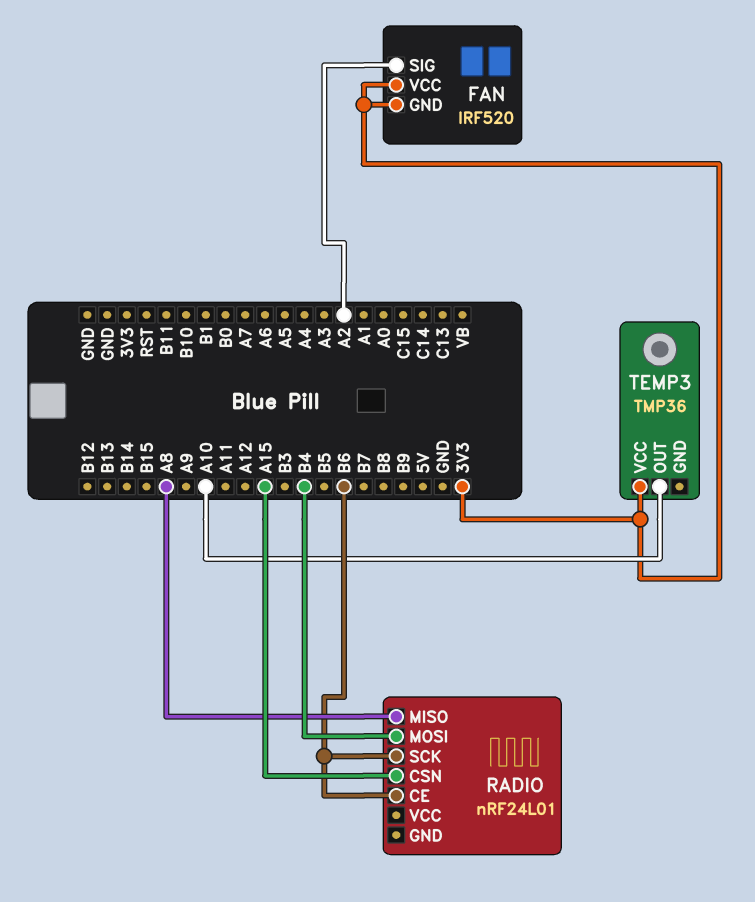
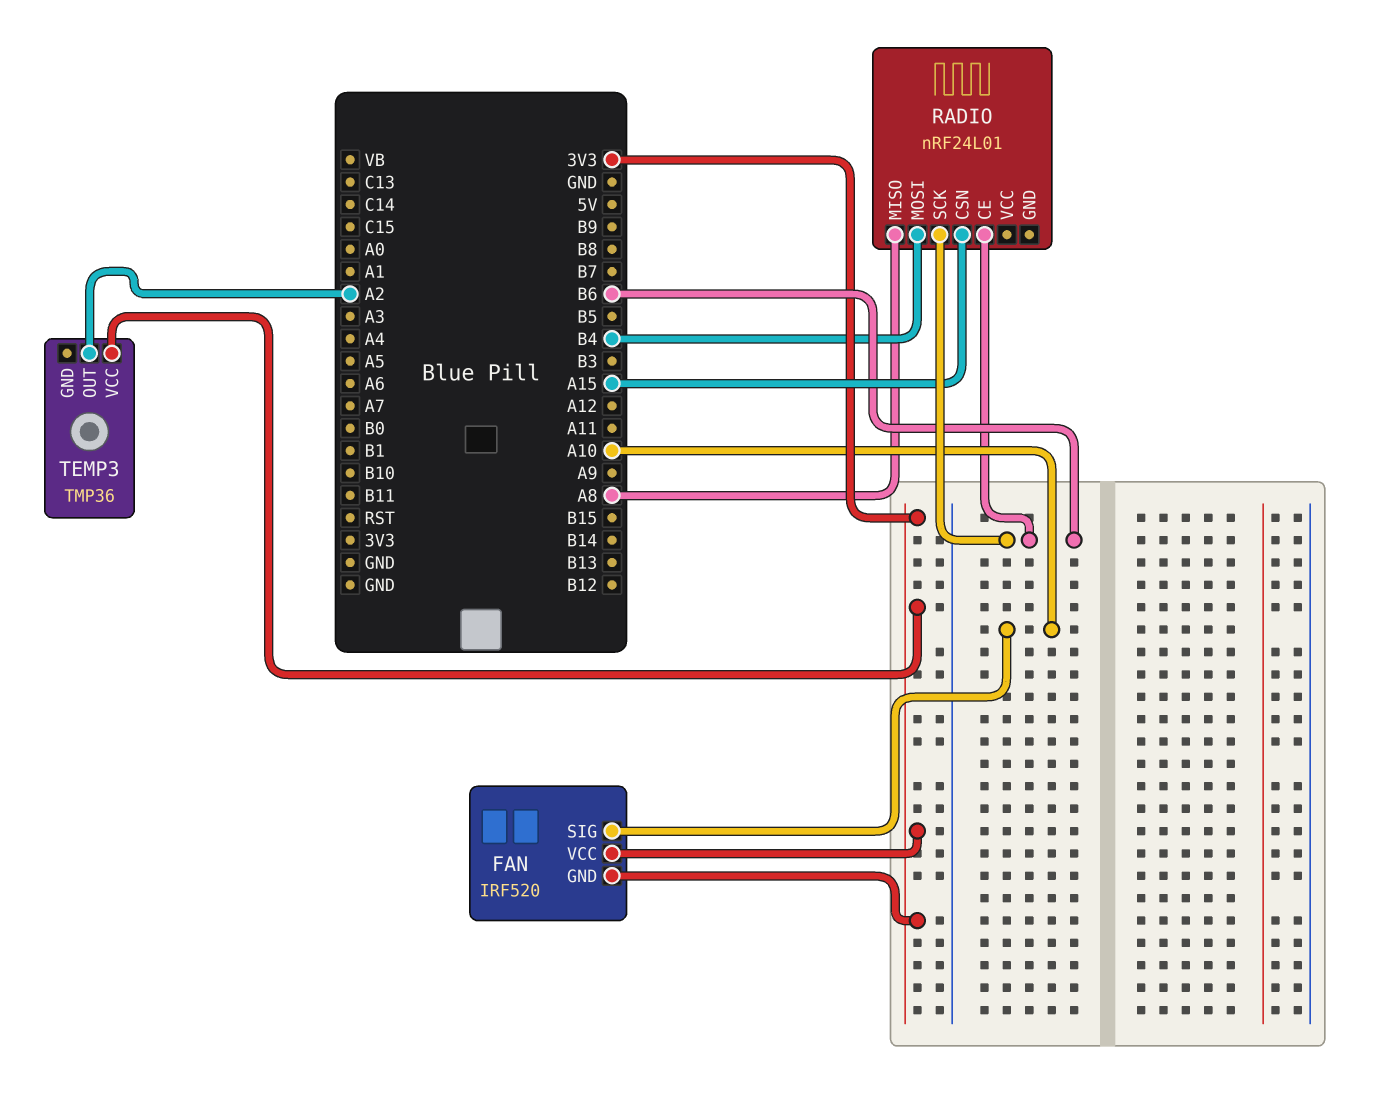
FAN pin SIG: A2 -> A10
TEMP3 pin OUT: A10 -> A2

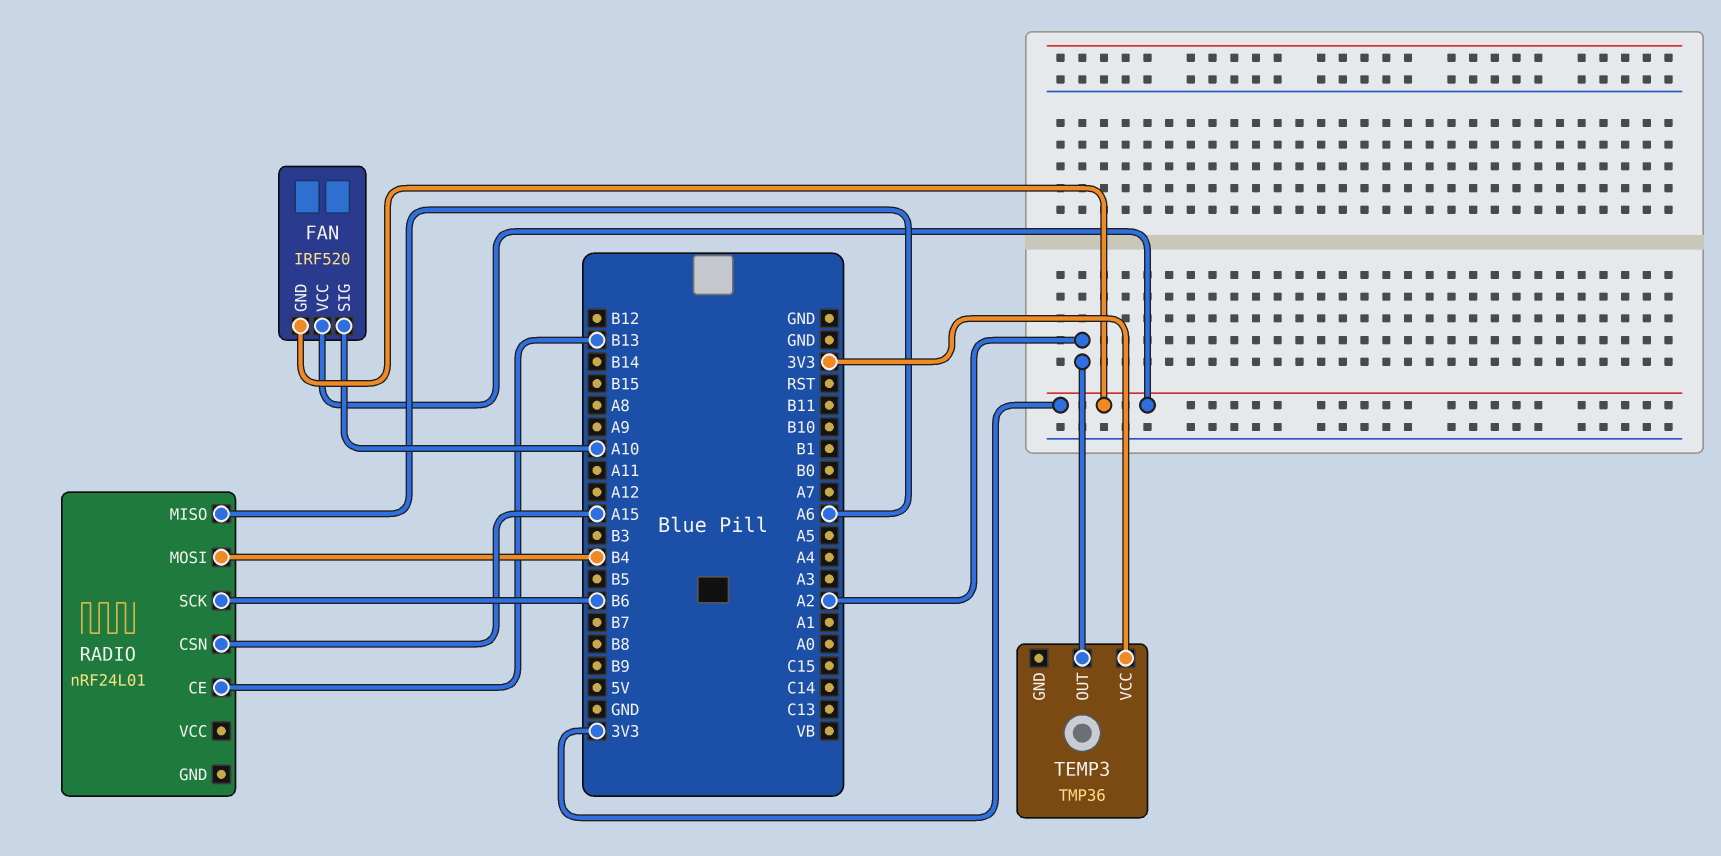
RADIO pin CE: B6 -> B13
RADIO pin MISO: A8 -> A6

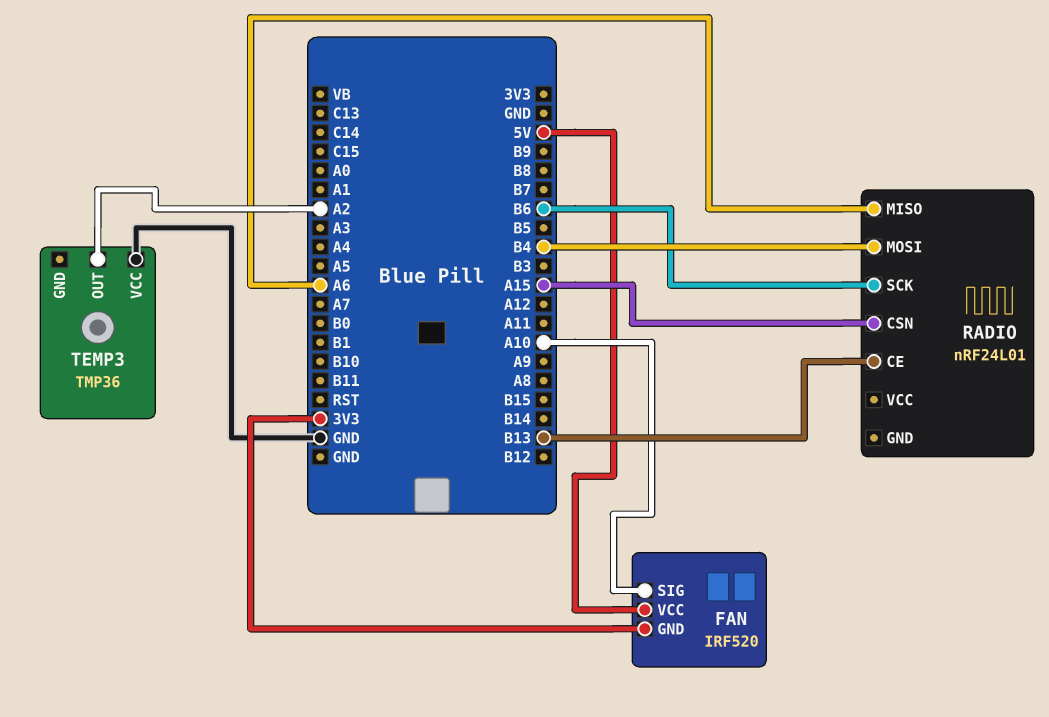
FAN pin VCC: 3V3 -> 5V
TEMP3 pin VCC: 3V3 -> GND

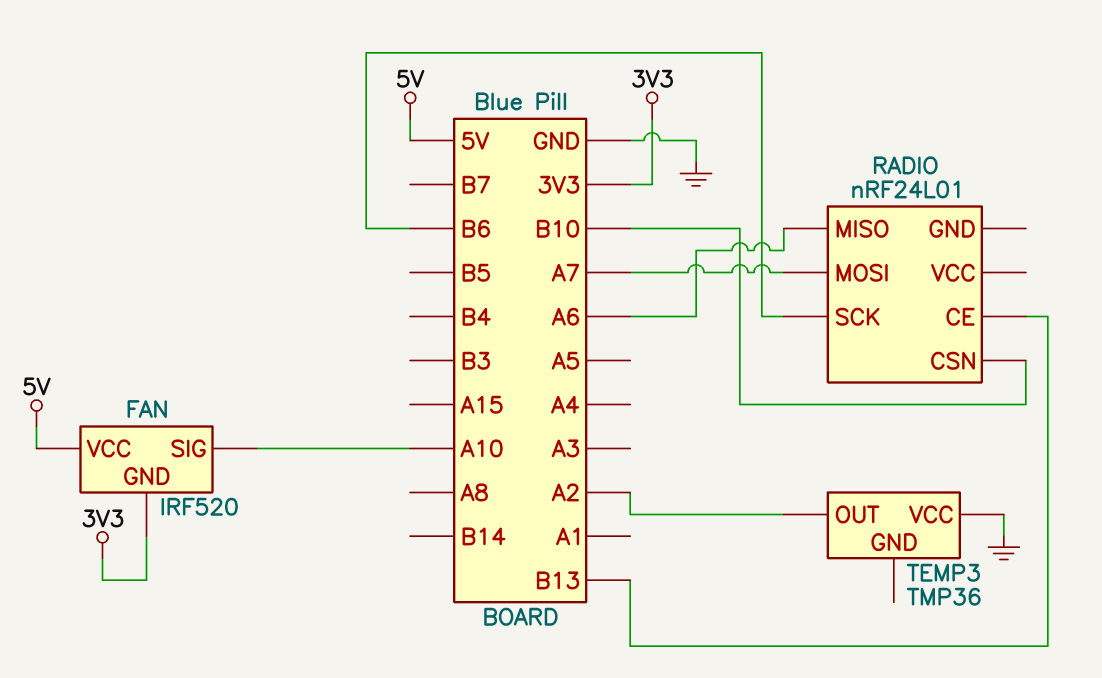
RADIO pin CSN: A15 -> B10
RADIO pin MOSI: B4 -> A7

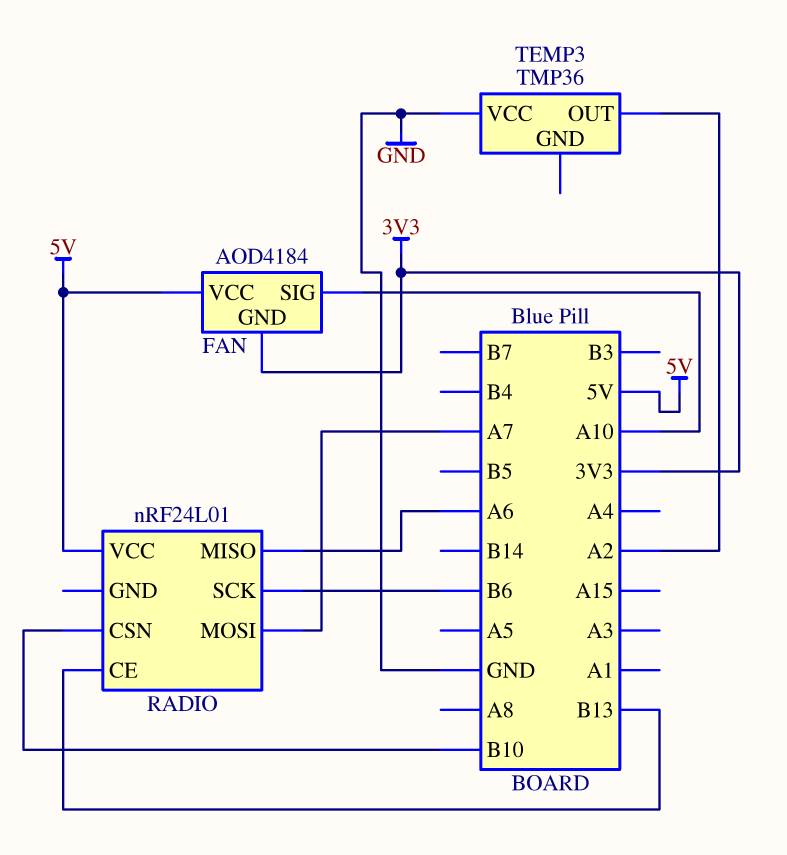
FAN: IRF520 -> AOD4184
RADIO pin VCC: none -> 5V

